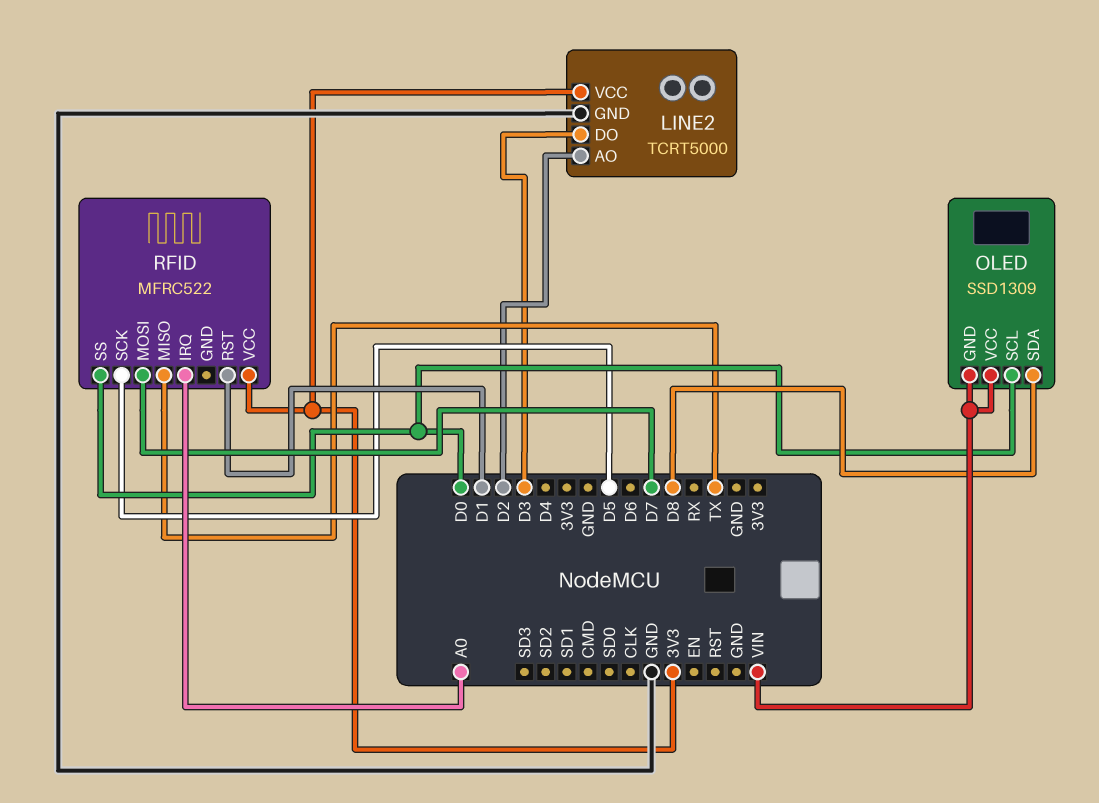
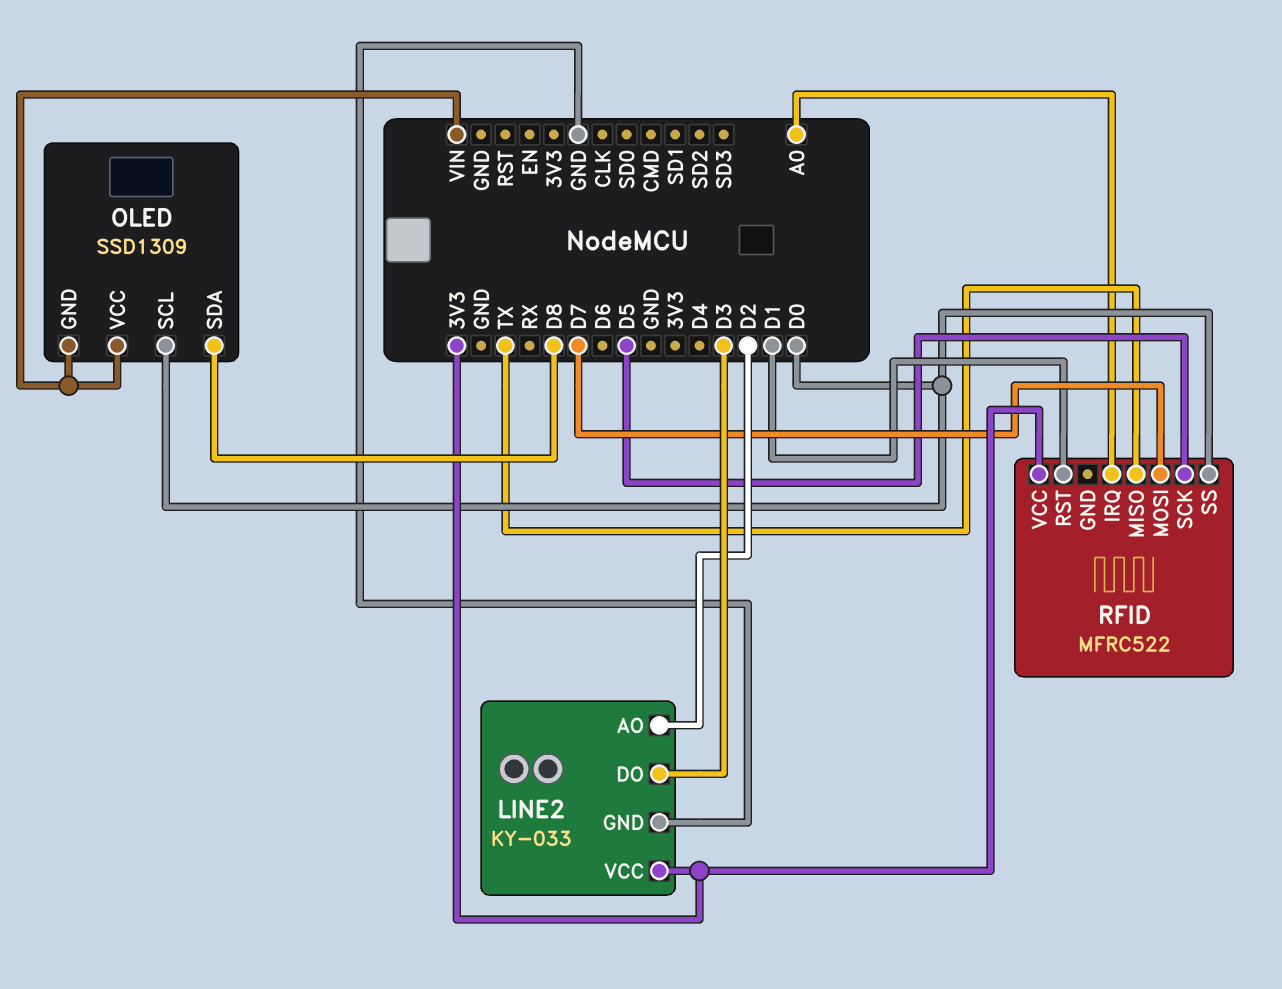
LINE2: TCRT5000 -> KY-033

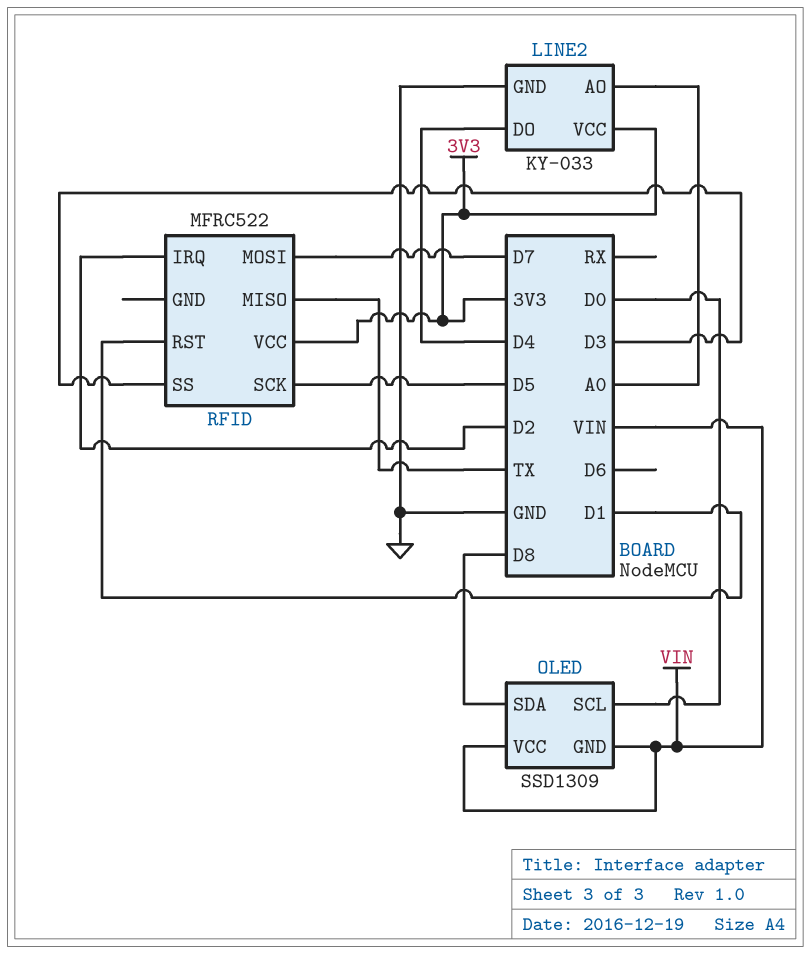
LINE2 pin AO: D2 -> A0
LINE2 pin DO: D3 -> D4
RFID pin IRQ: A0 -> D2
RFID pin SS: D0 -> D3

